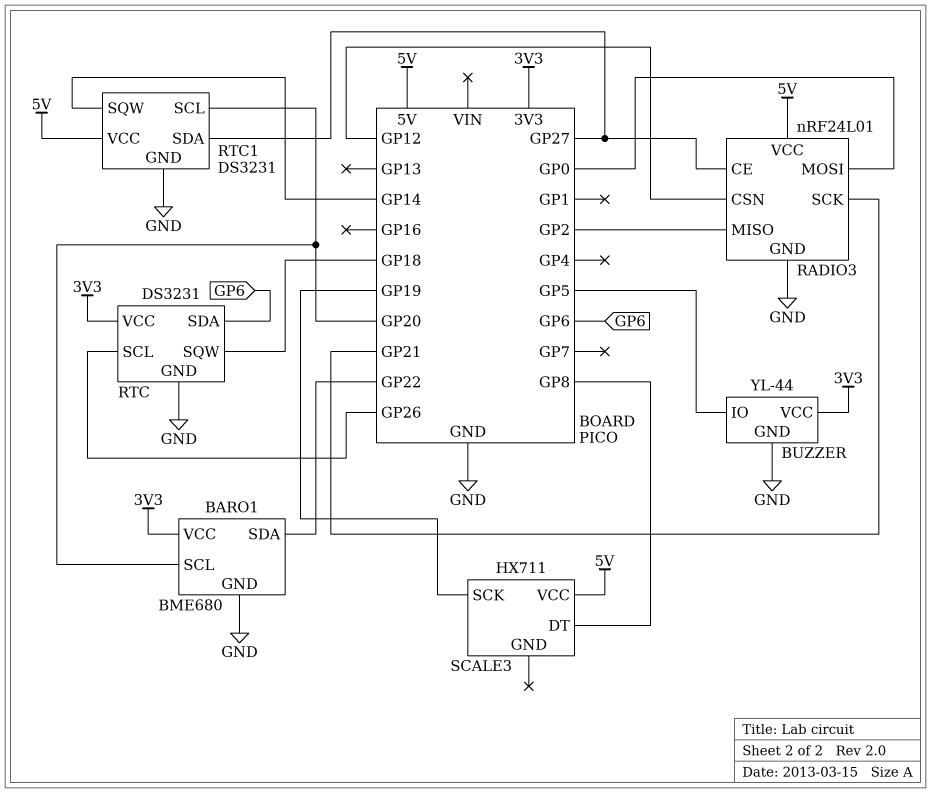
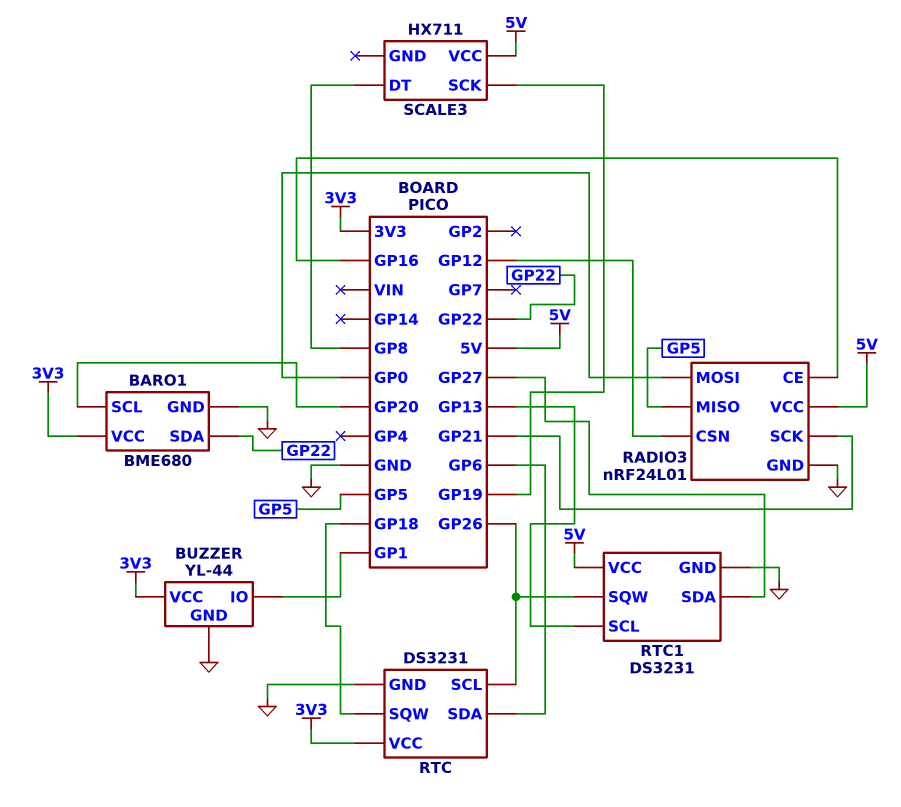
BUZZER pin IO: GP5 -> GP1
RADIO3 pin CE: GP27 -> GP16
RADIO3 pin MISO: GP2 -> GP5
RTC1 pin SCL: GP20 -> GP13
RTC1 pin SQW: GP14 -> GP26

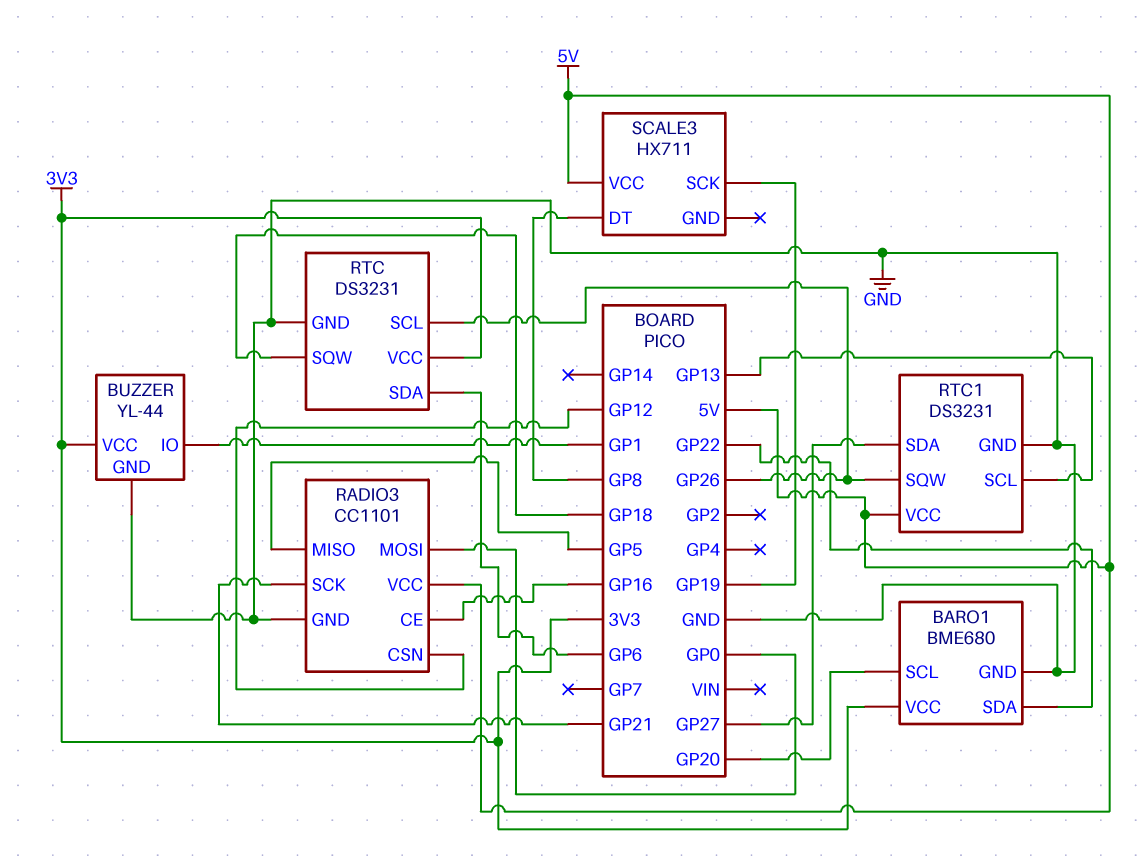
RADIO3: nRF24L01 -> CC1101

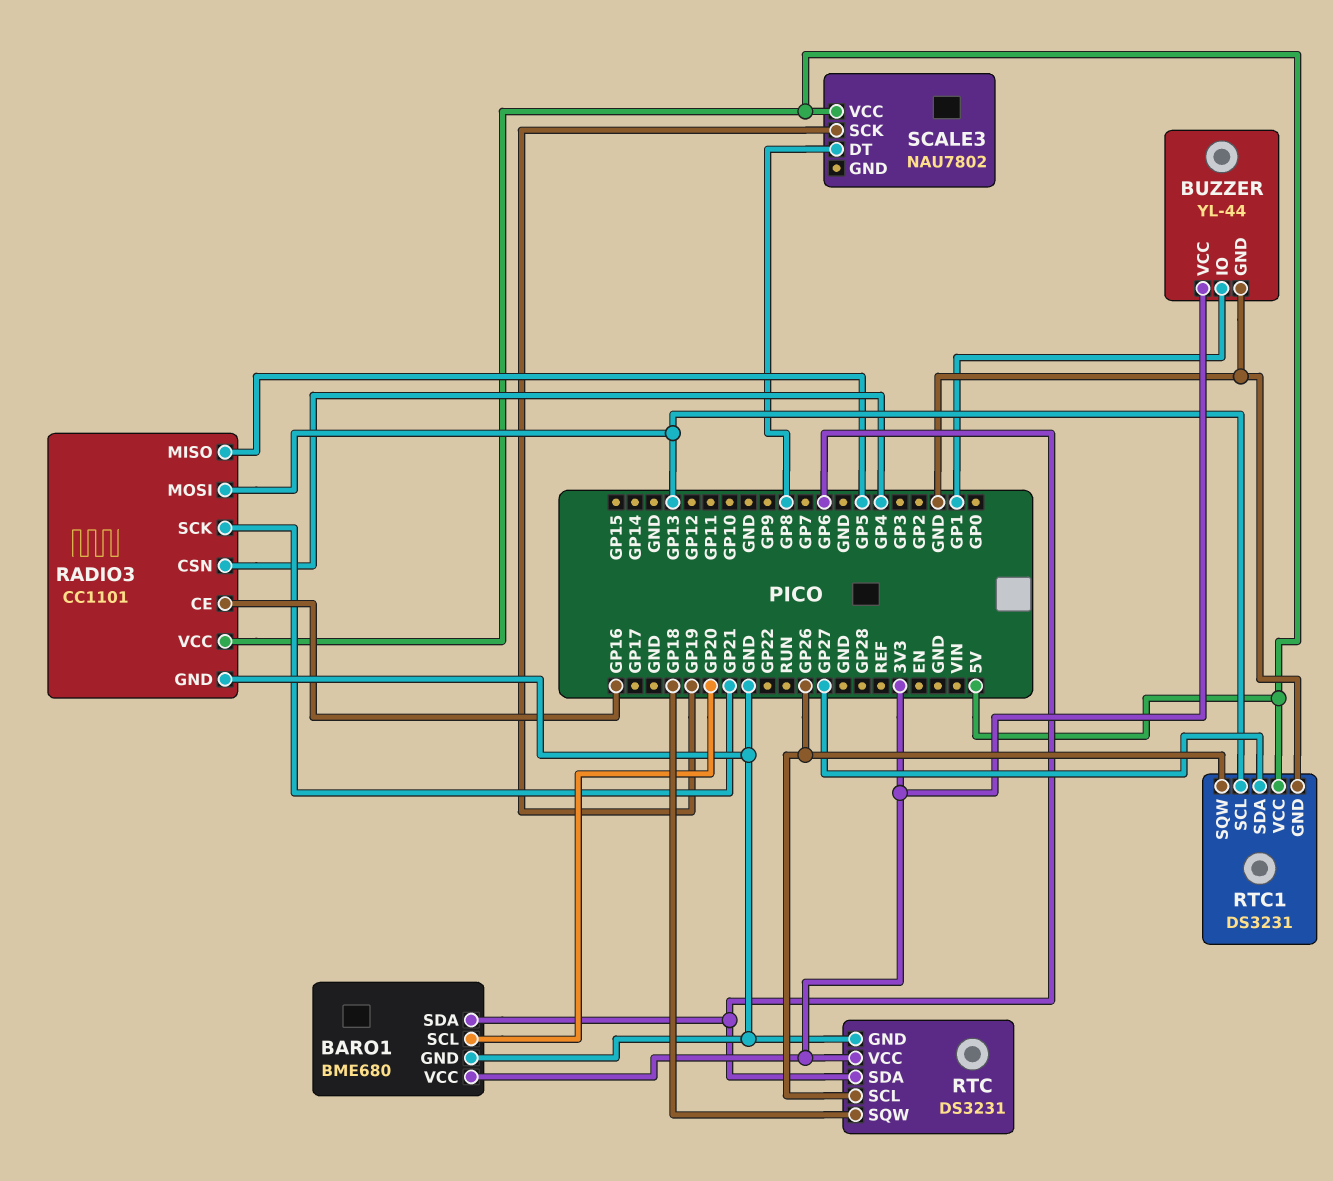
BARO1 pin SDA: GP22 -> GP6
RADIO3 pin CSN: GP12 -> GP4
RADIO3 pin MOSI: GP0 -> GP13
SCALE3: HX711 -> NAU7802

